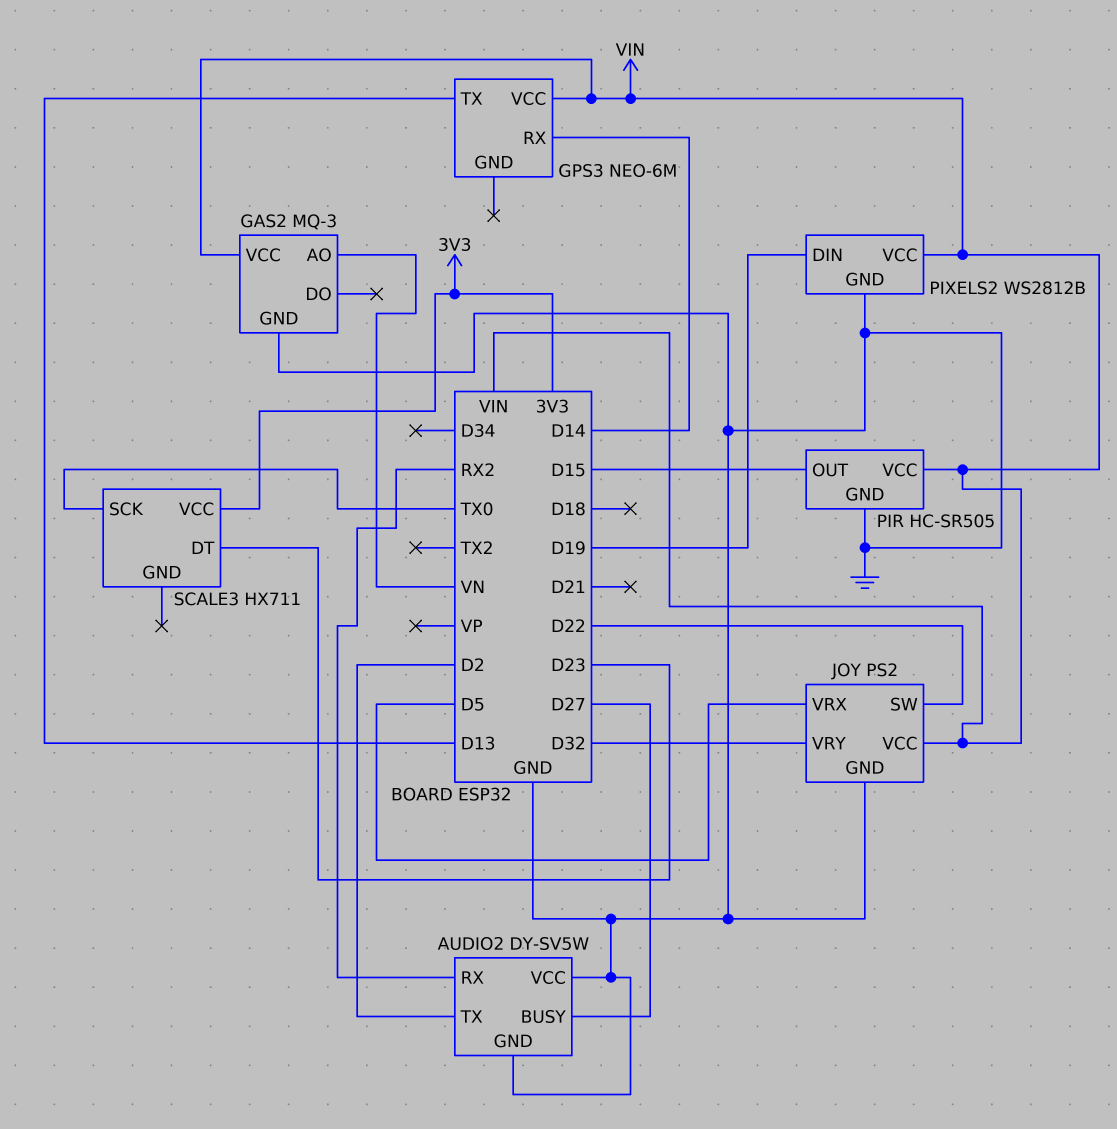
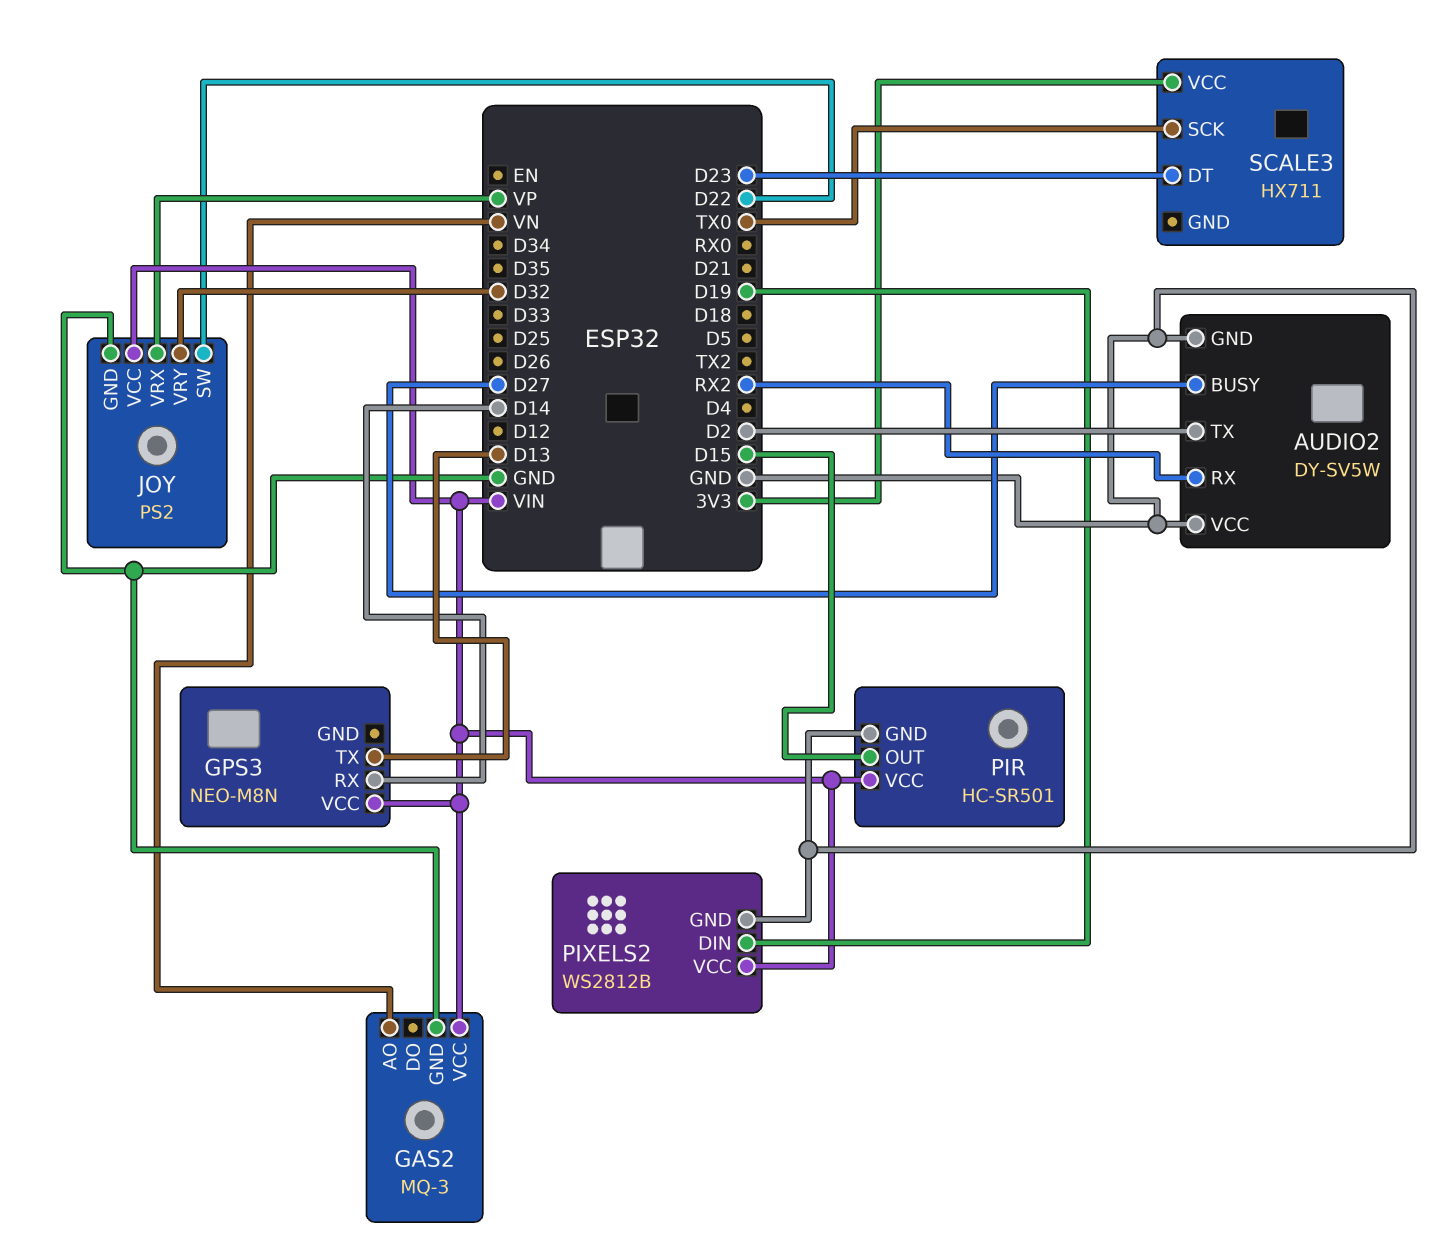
GPS3: NEO-6M -> NEO-M8N
JOY pin VRX: D5 -> VP
PIR: HC-SR505 -> HC-SR501

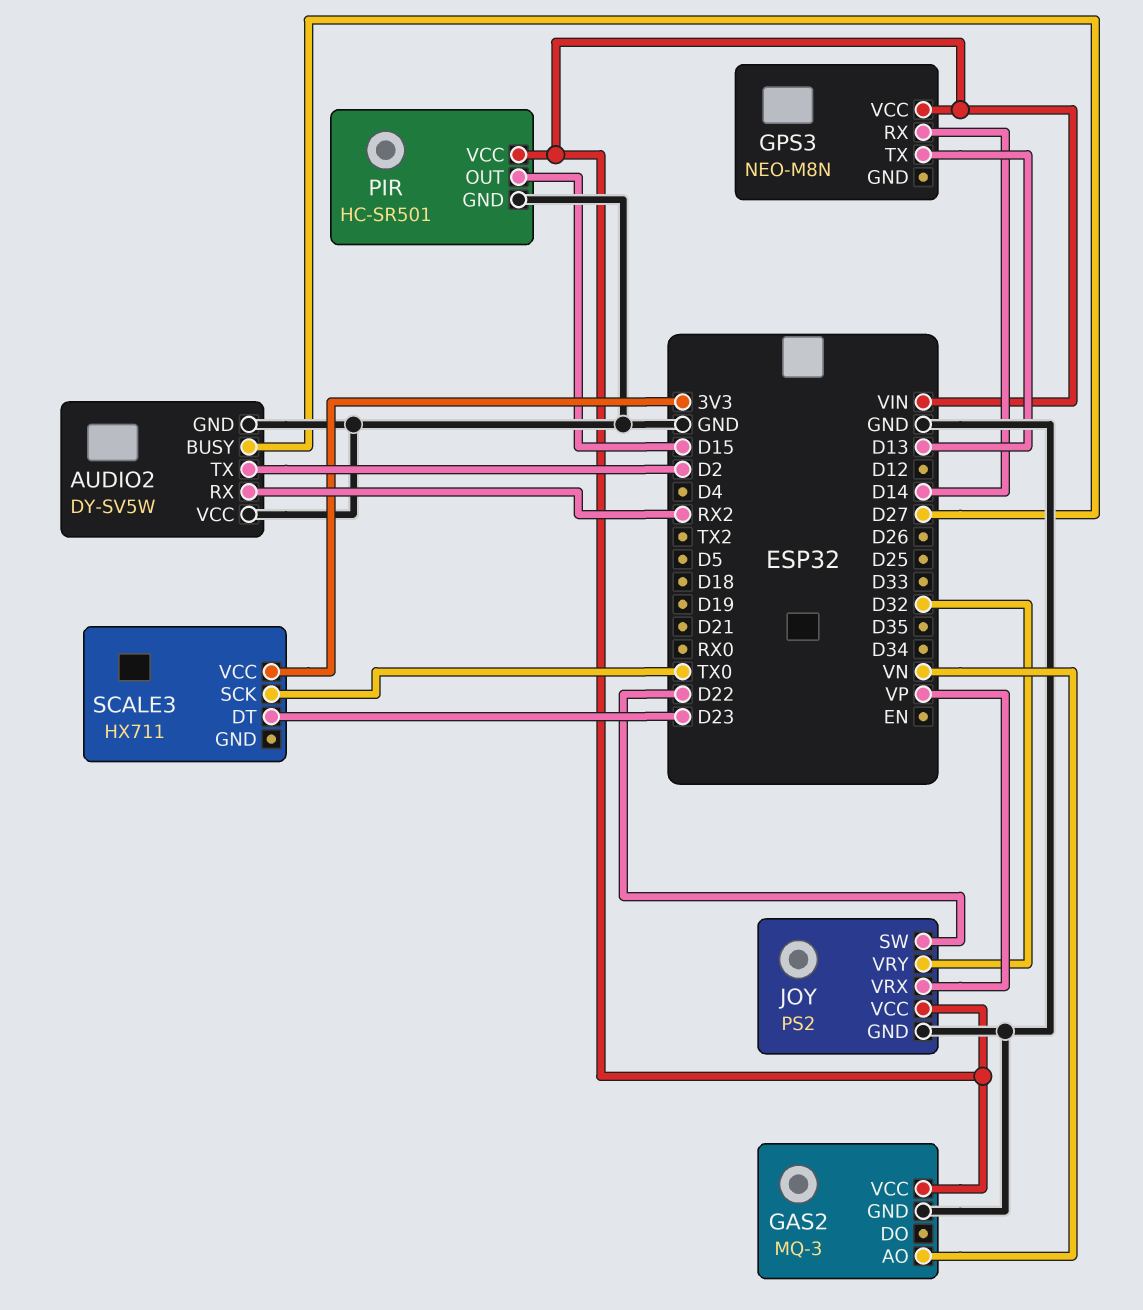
PIXELS2: WS2812B -> none
PIXELS2 pin DIN: D19 -> none
PIXELS2 pin GND: GND -> none
PIXELS2 pin VCC: VIN -> none

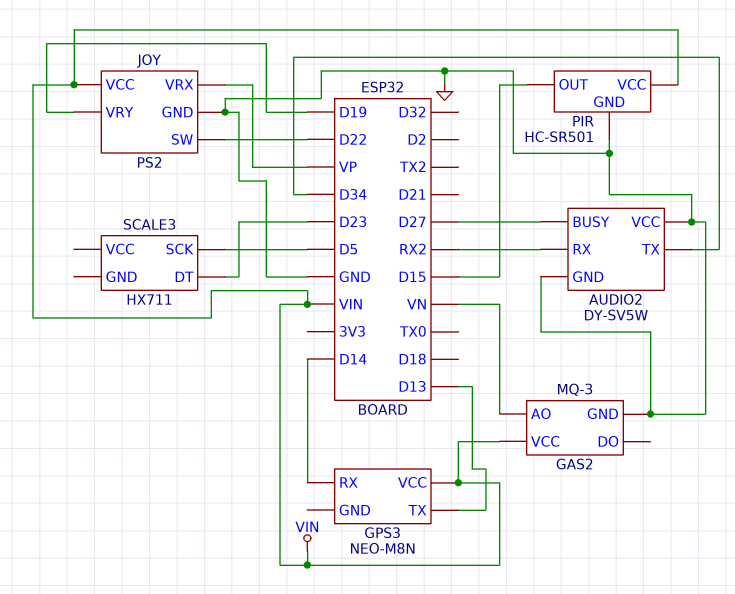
AUDIO2 pin TX: D2 -> D34
JOY pin VRY: D32 -> D19
SCALE3 pin SCK: TX0 -> D5
SCALE3 pin VCC: 3V3 -> none

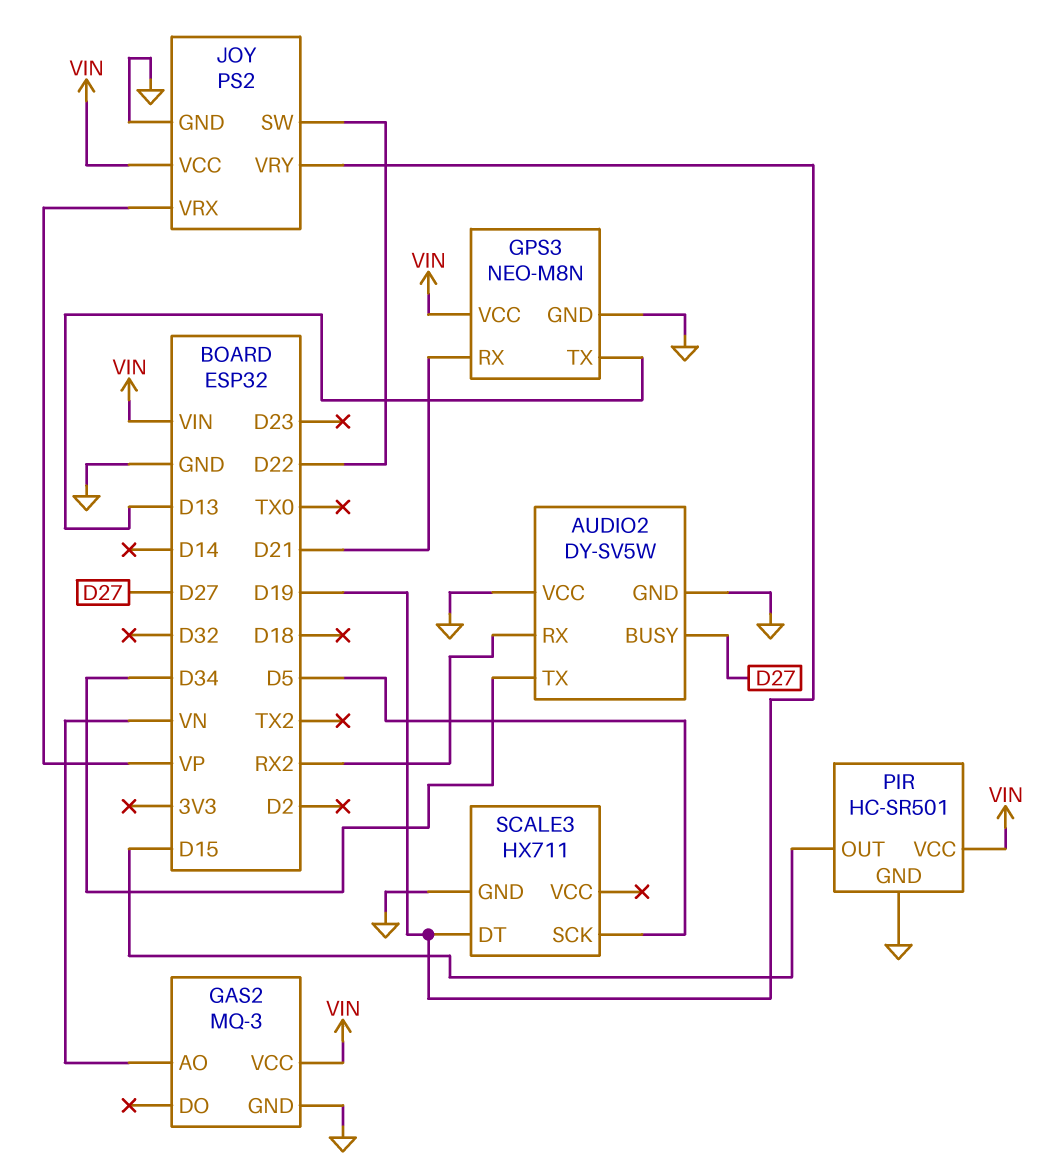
GPS3 pin GND: none -> GND
GPS3 pin RX: D14 -> D21
SCALE3 pin DT: D23 -> D19
SCALE3 pin GND: none -> GND

